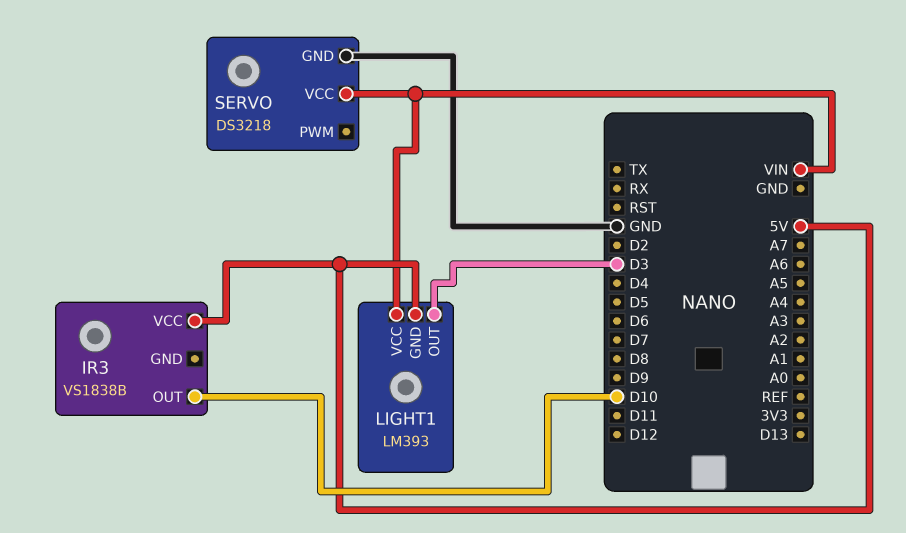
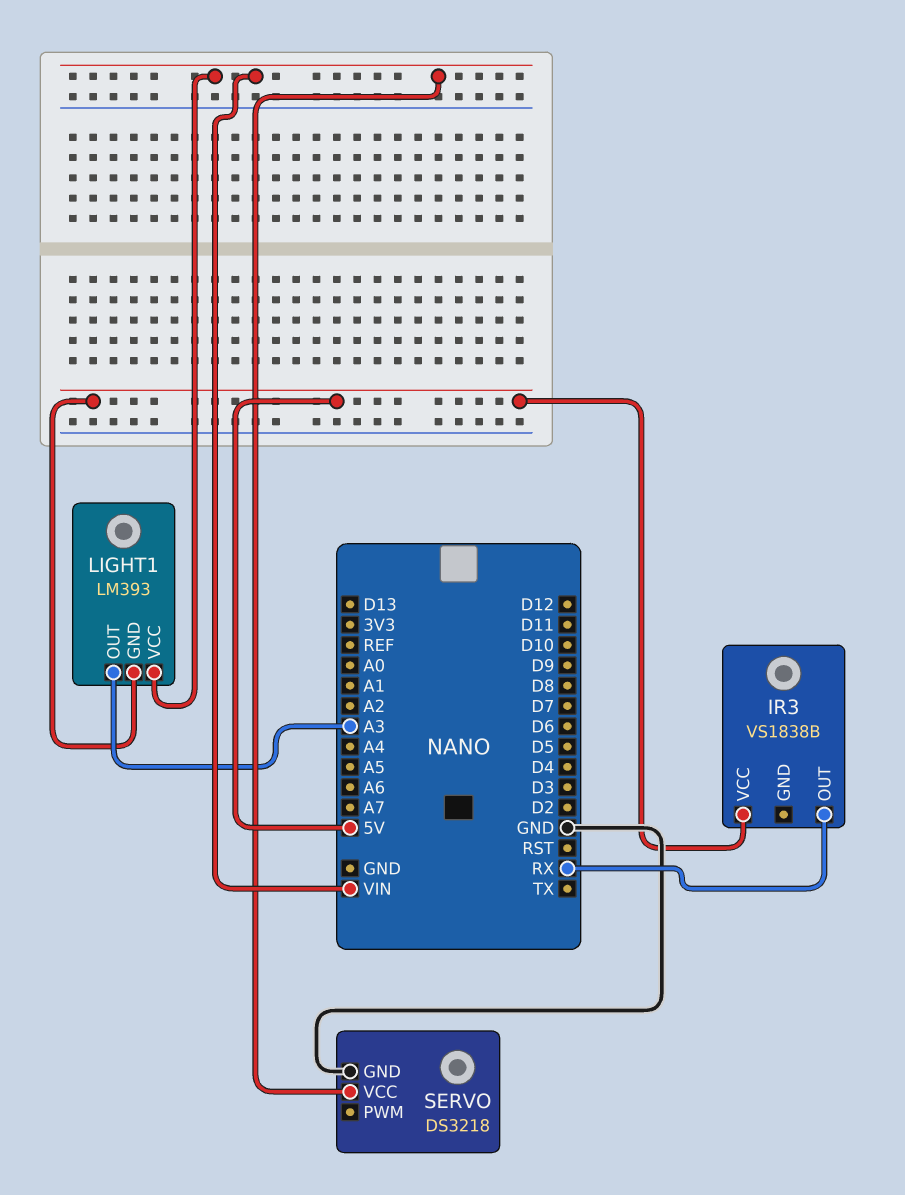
IR3 pin OUT: D10 -> RX
LIGHT1 pin OUT: D3 -> A3

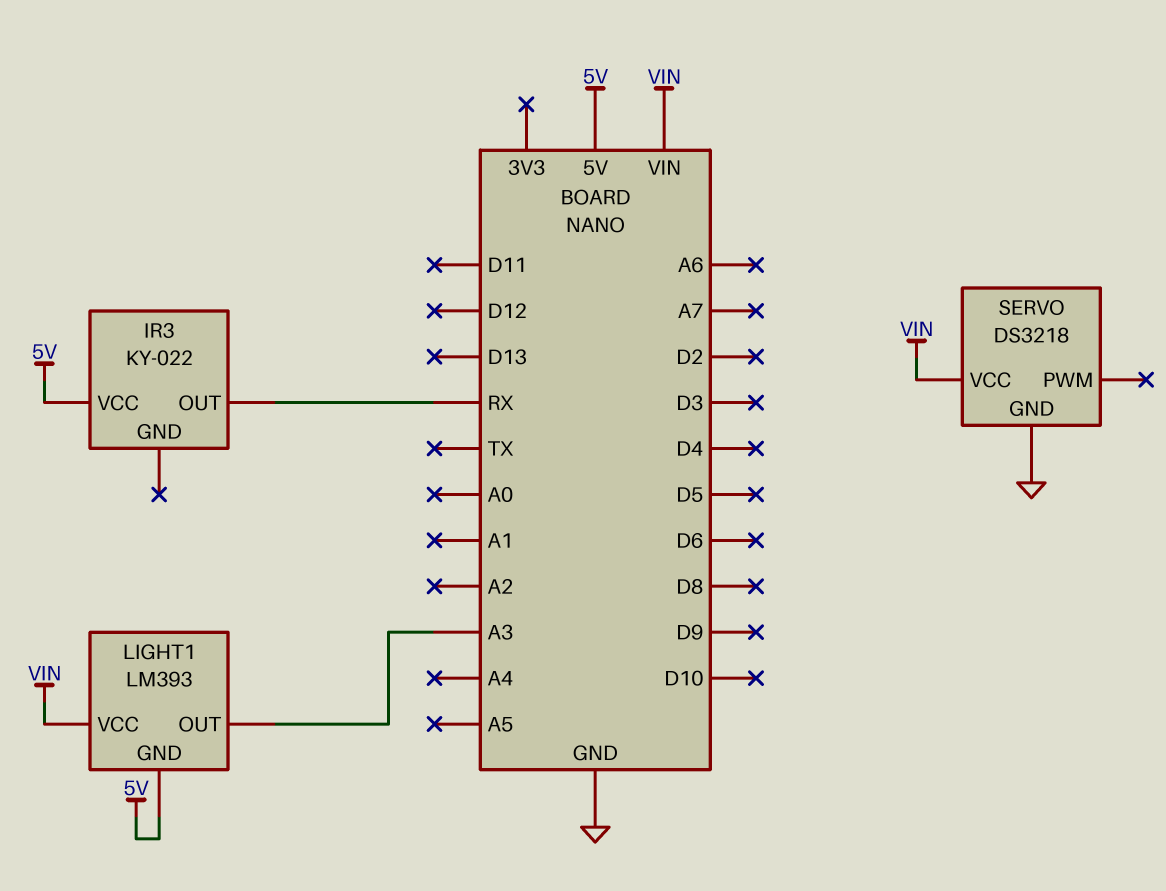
IR3: VS1838B -> KY-022

